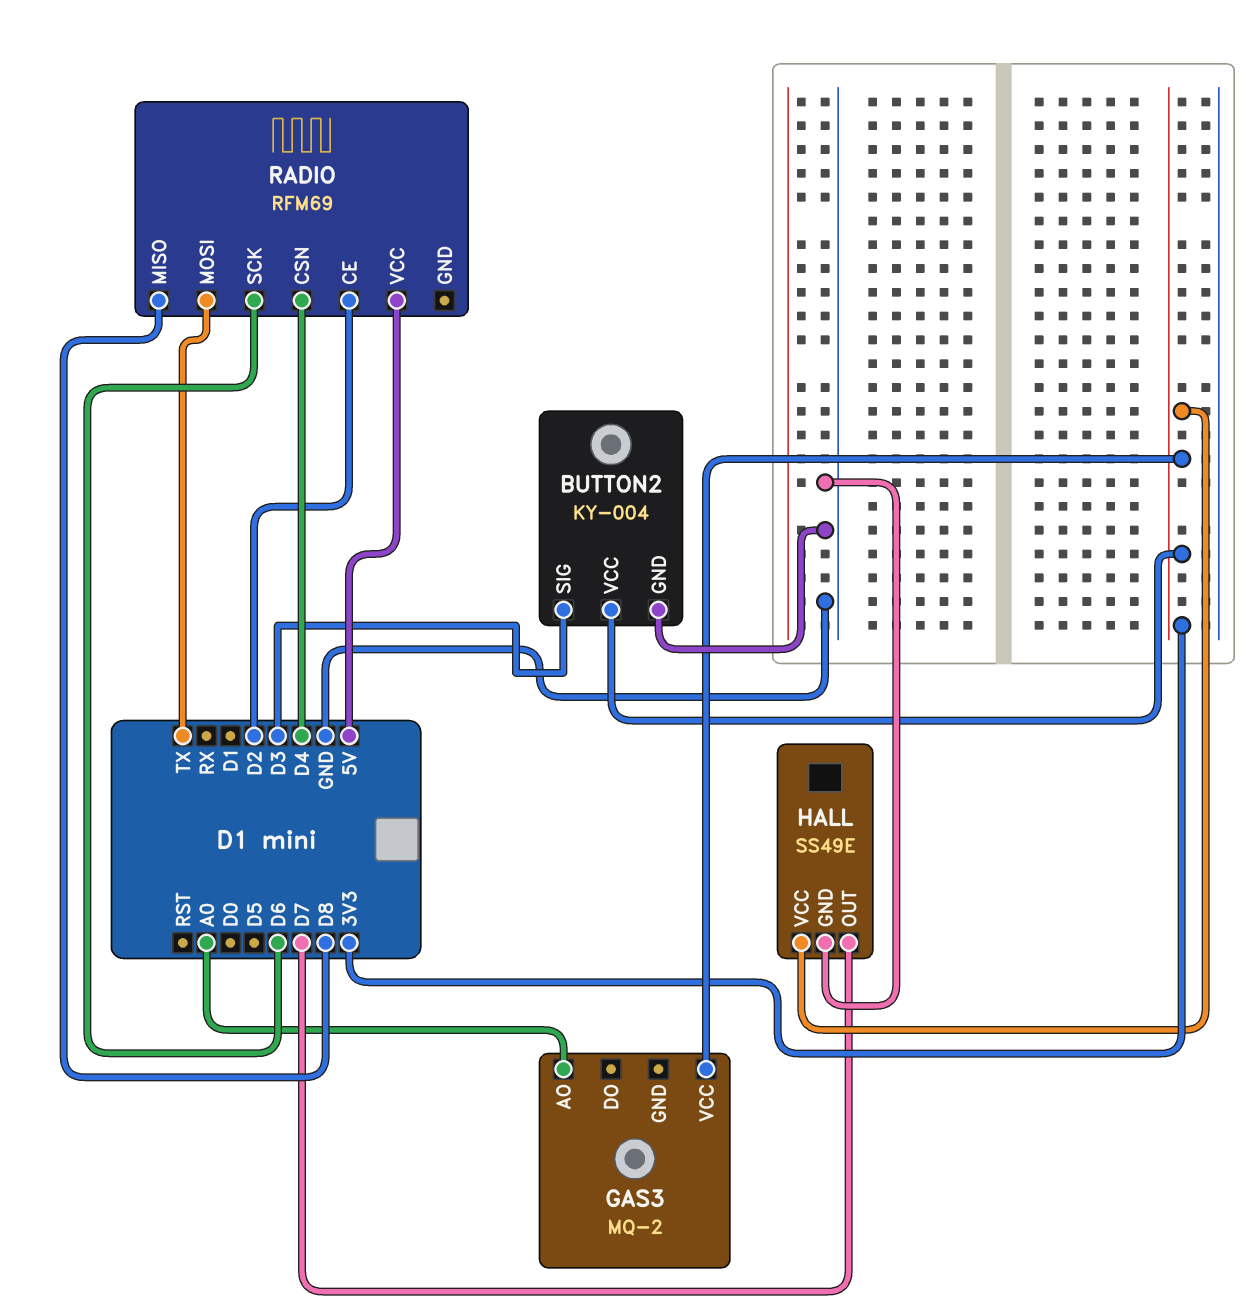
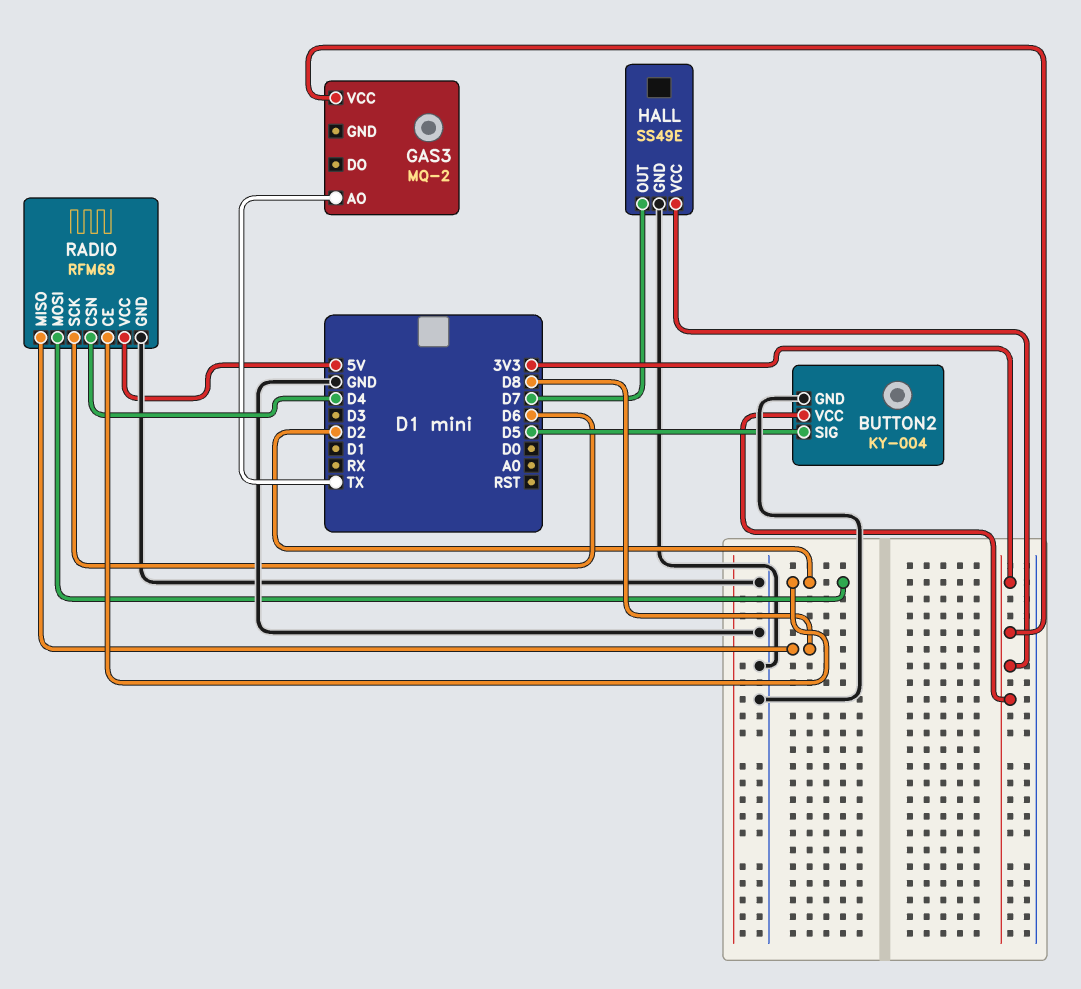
BUTTON2 pin SIG: D3 -> D5
GAS3 pin AO: A0 -> TX
RADIO pin GND: none -> GND
RADIO pin MOSI: TX -> D2

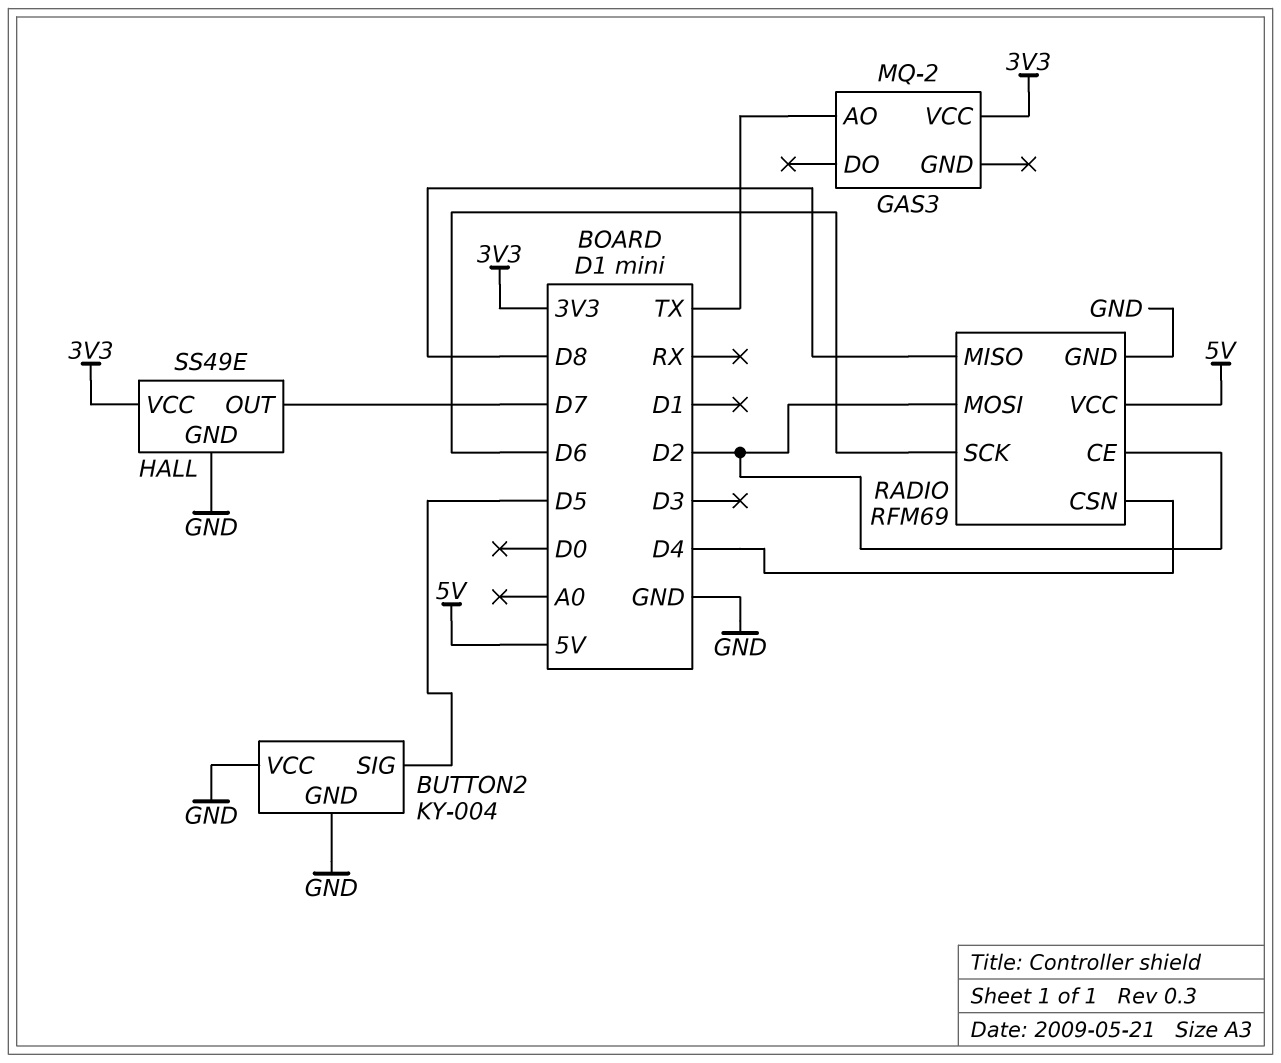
BUTTON2 pin VCC: 3V3 -> GND

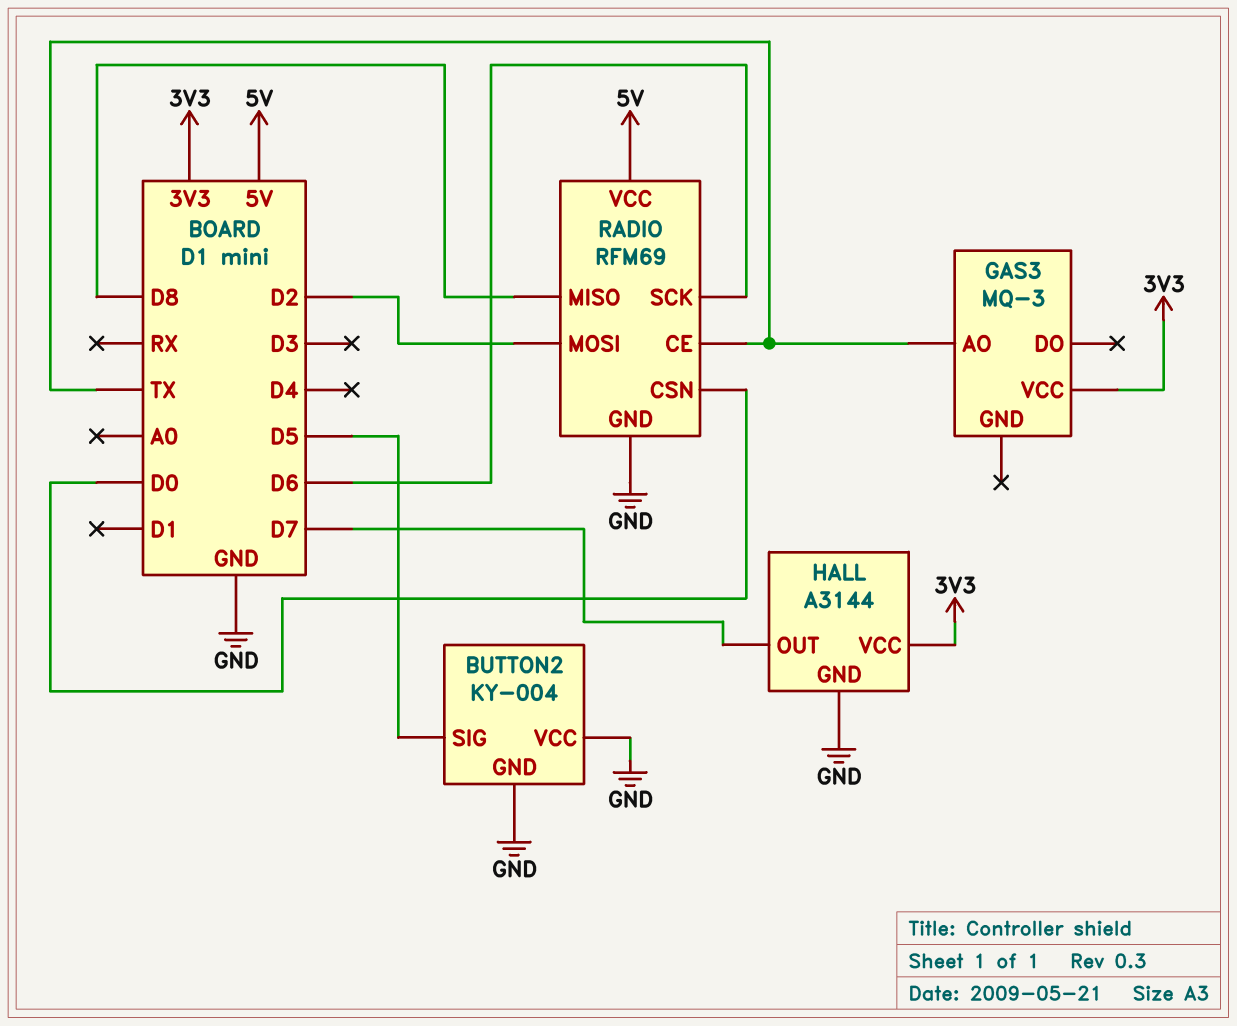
GAS3: MQ-2 -> MQ-3
HALL: SS49E -> A3144
RADIO pin CE: D2 -> TX
RADIO pin CSN: D4 -> D0

